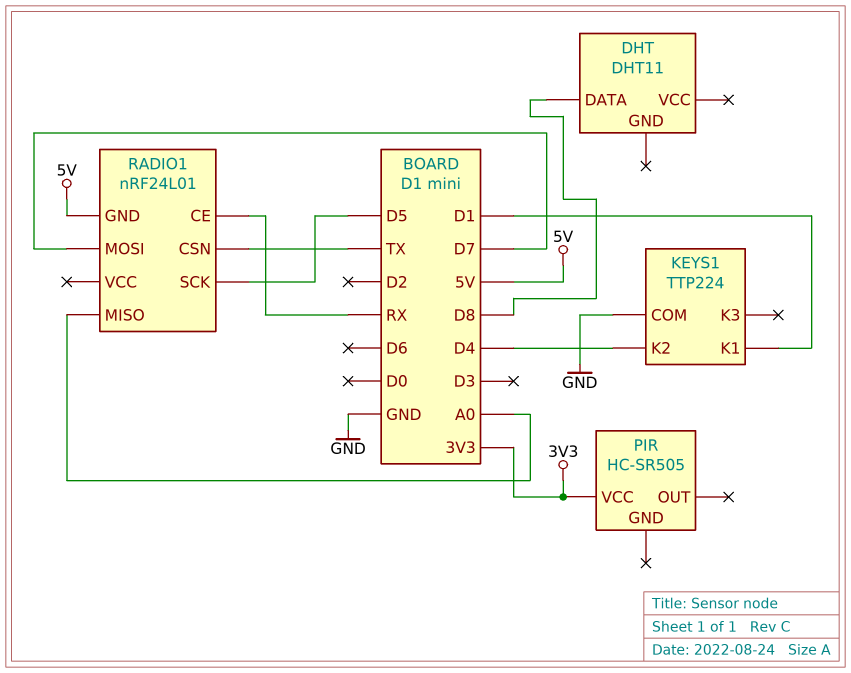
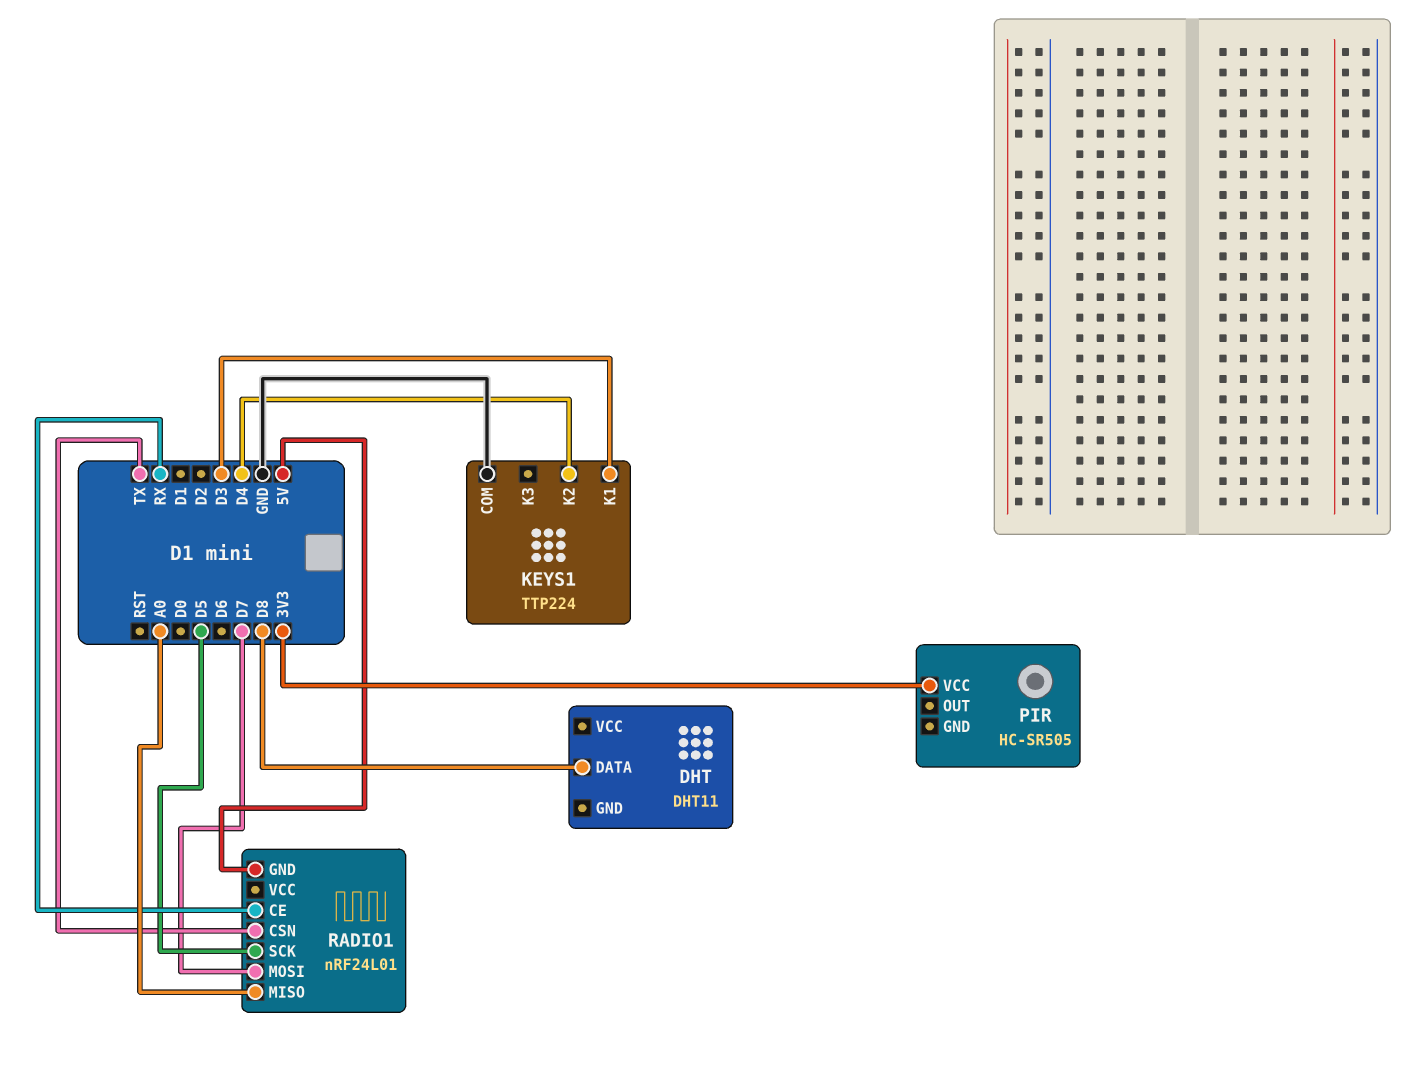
KEYS1 pin K1: D1 -> D3

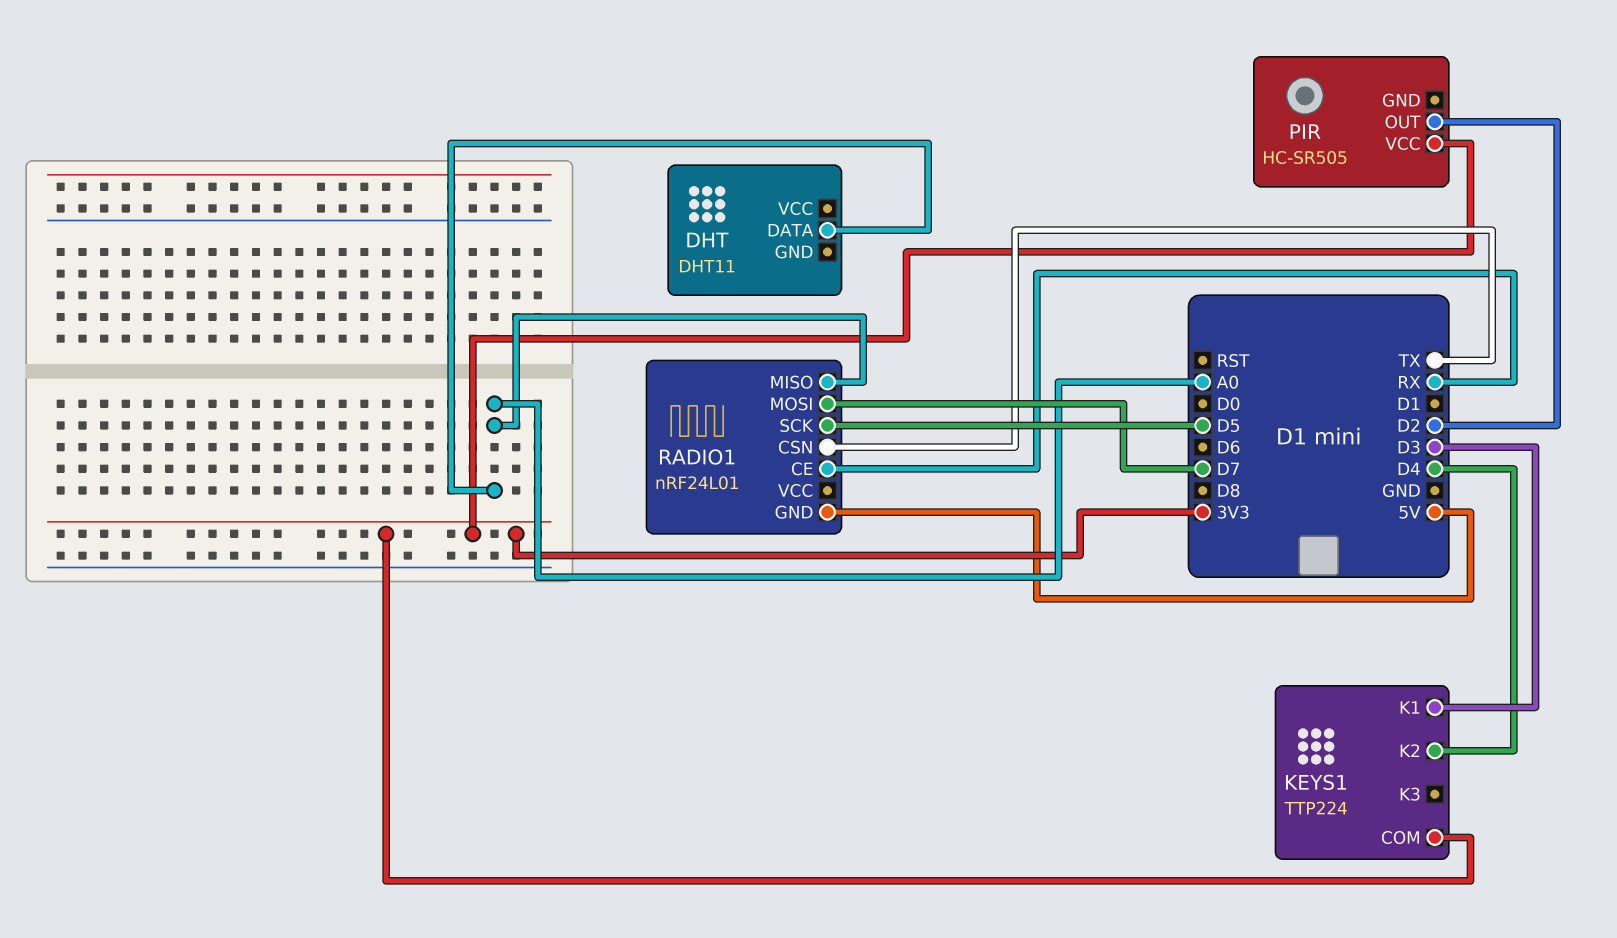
DHT pin DATA: D8 -> A0
KEYS1 pin COM: GND -> 3V3
PIR pin OUT: none -> D2

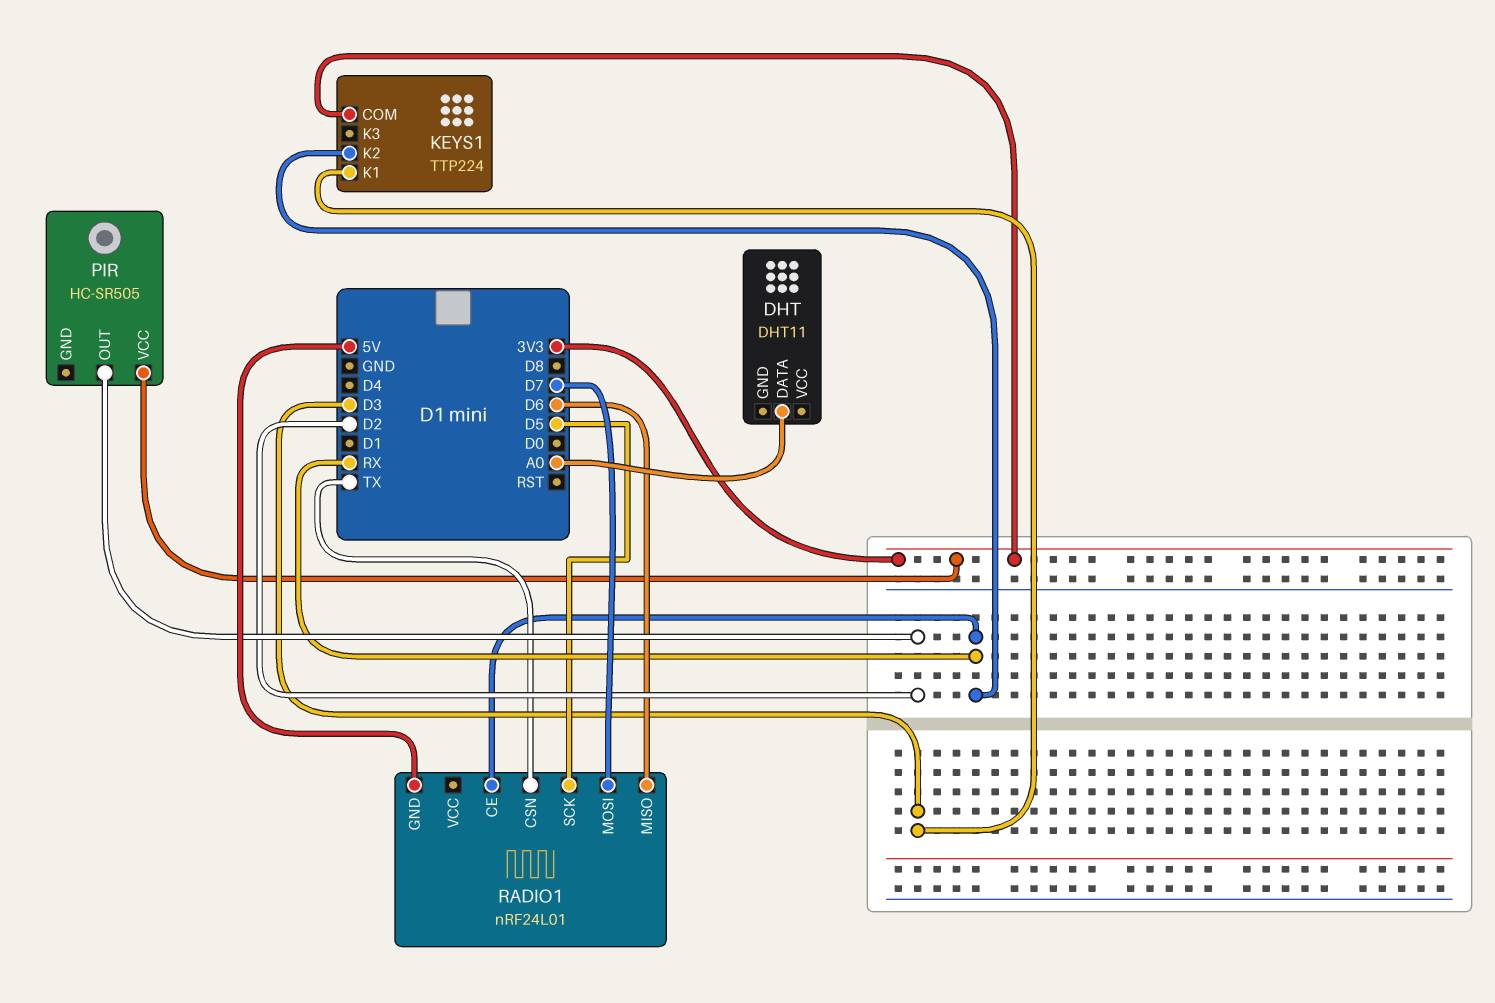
KEYS1 pin K2: D4 -> RX
RADIO1 pin MISO: A0 -> D6

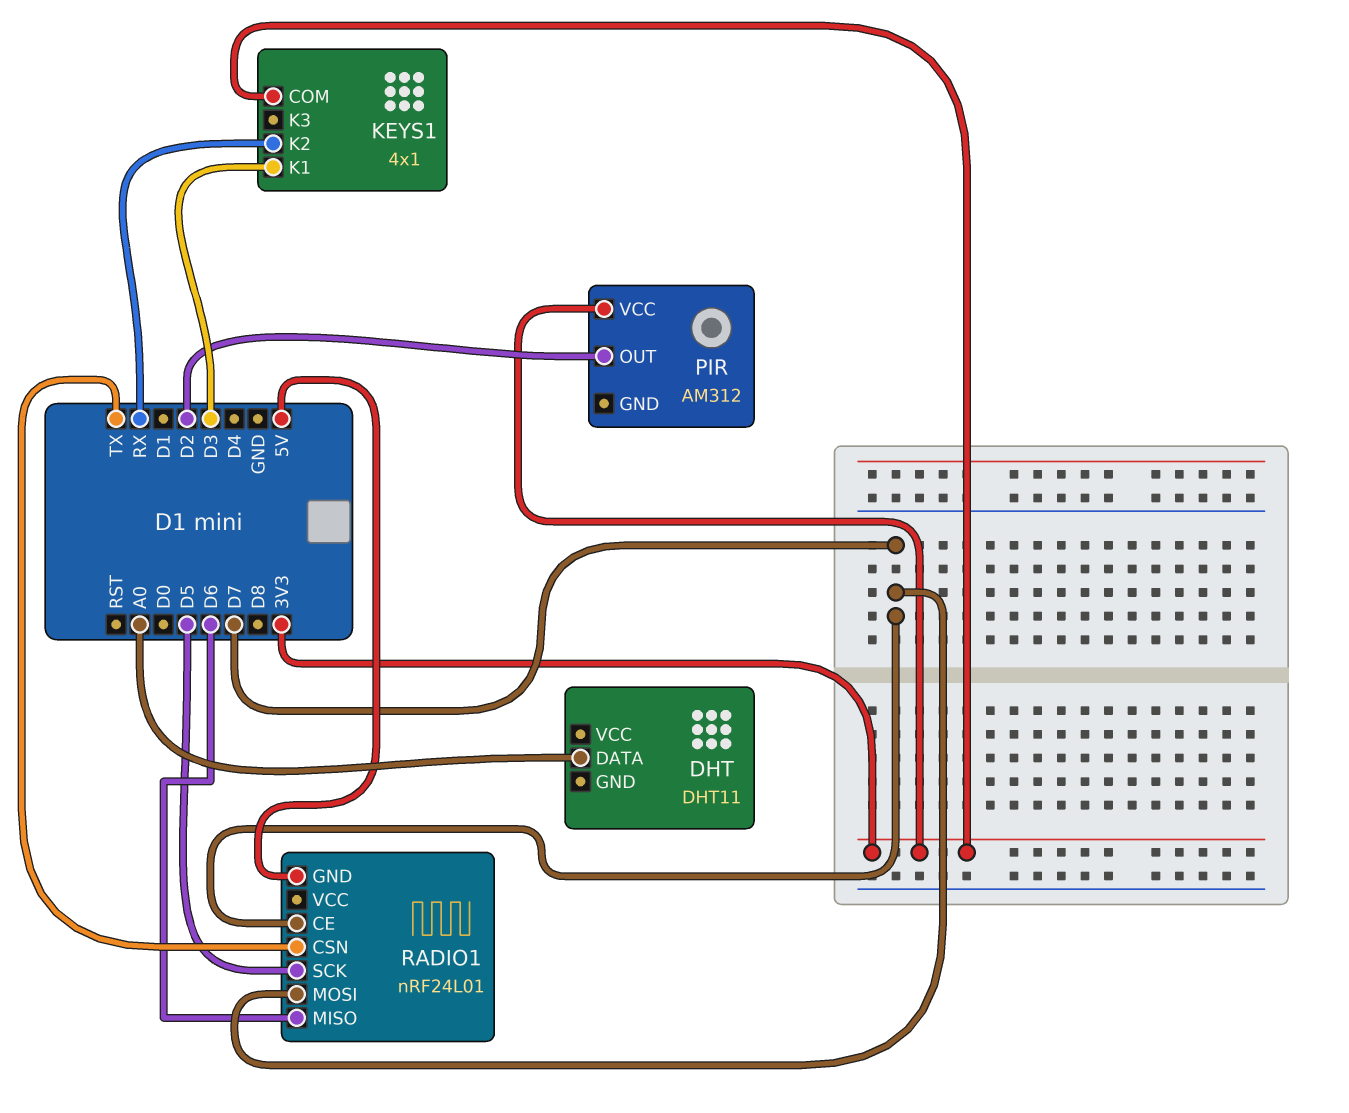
KEYS1: TTP224 -> 4x1
PIR: HC-SR505 -> AM312
RADIO1 pin CE: RX -> D7

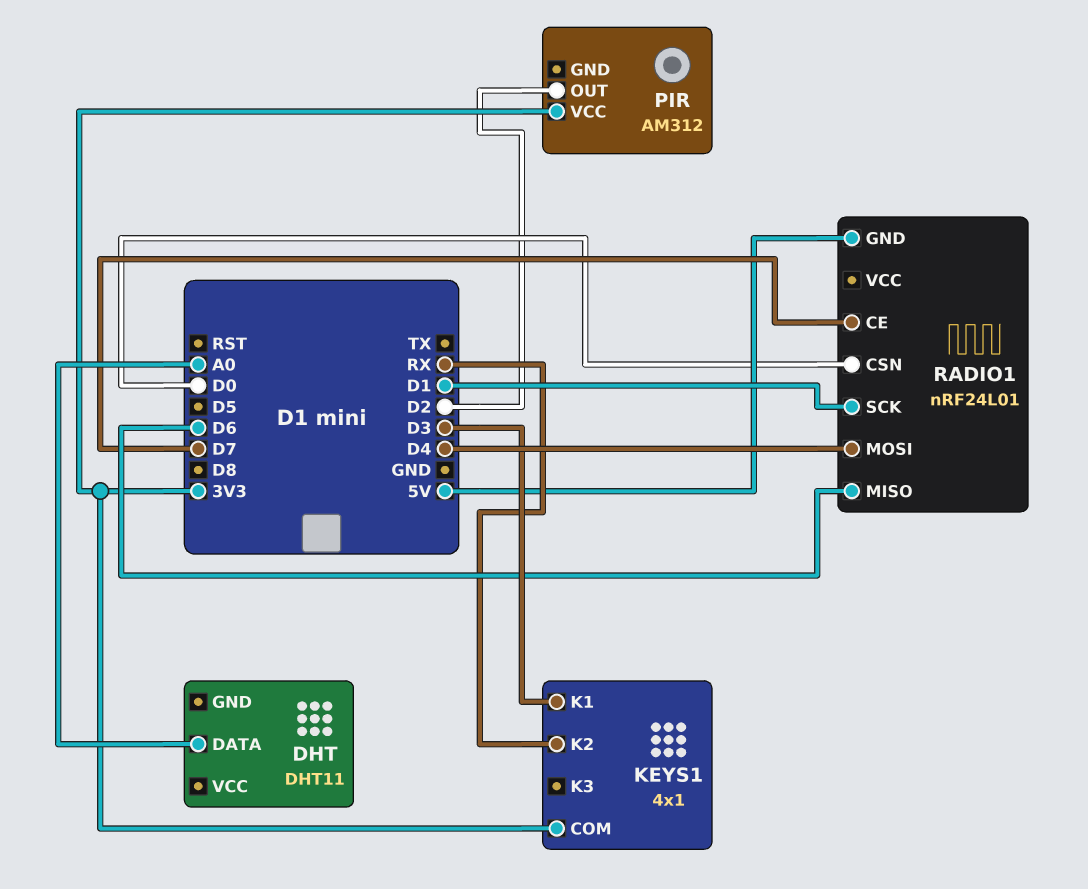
RADIO1 pin CSN: TX -> D0
RADIO1 pin MOSI: D7 -> D4
RADIO1 pin SCK: D5 -> D1

